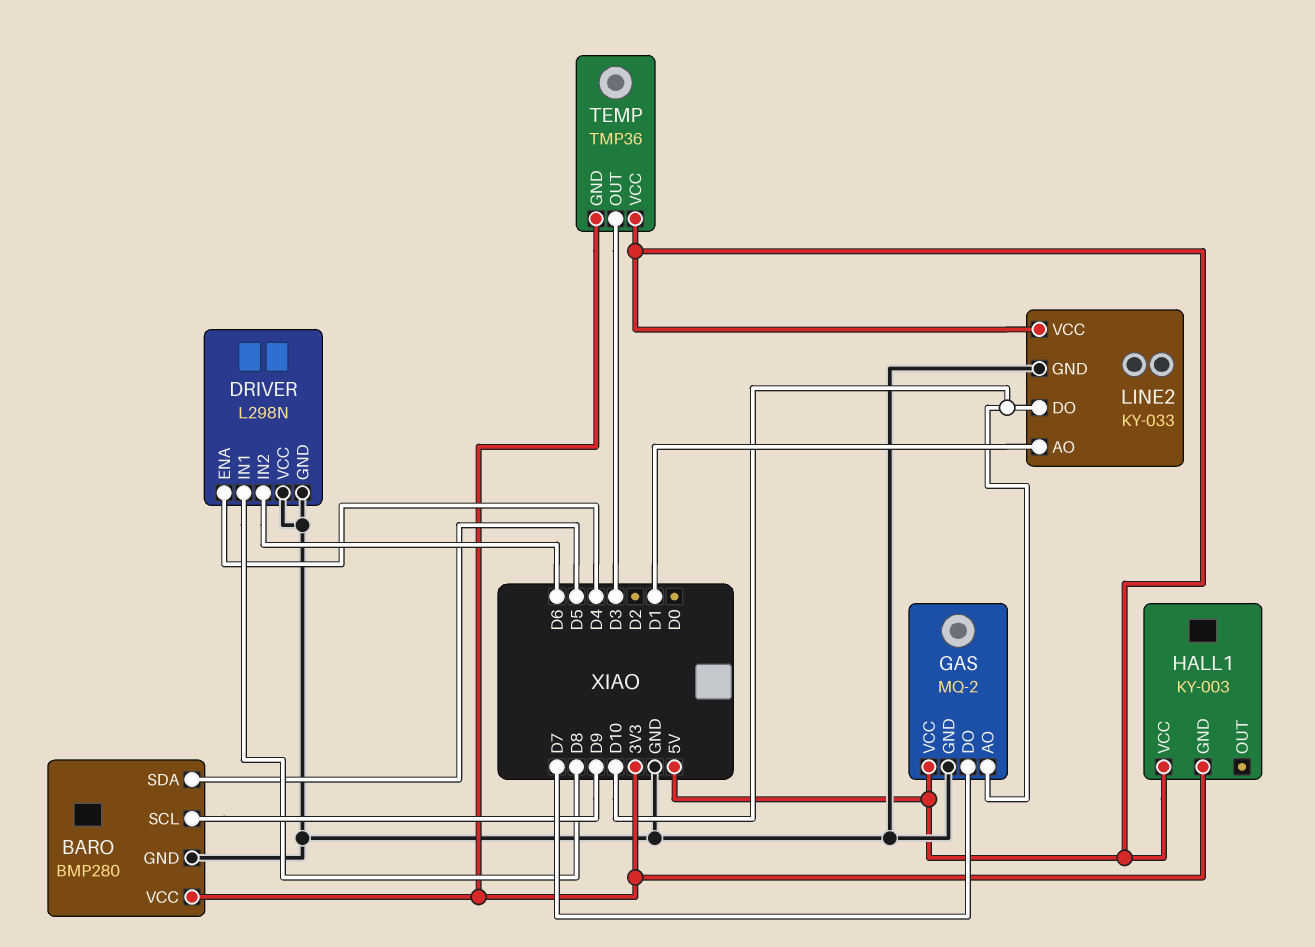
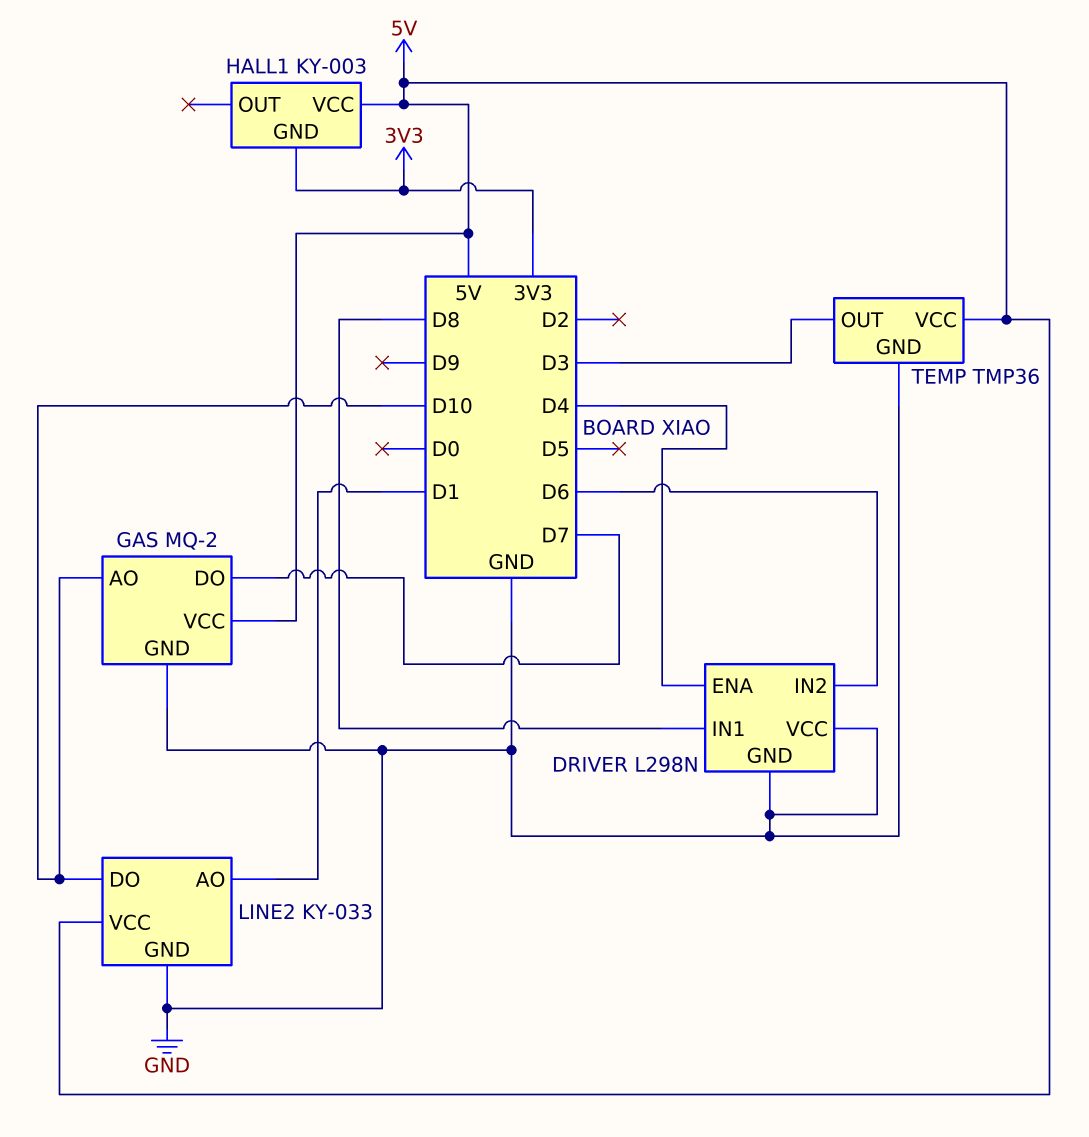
BARO: BMP280 -> none
BARO pin GND: GND -> none
BARO pin SCL: D9 -> none
BARO pin SDA: D5 -> none
BARO pin VCC: 3V3 -> none
TEMP pin GND: 3V3 -> GND

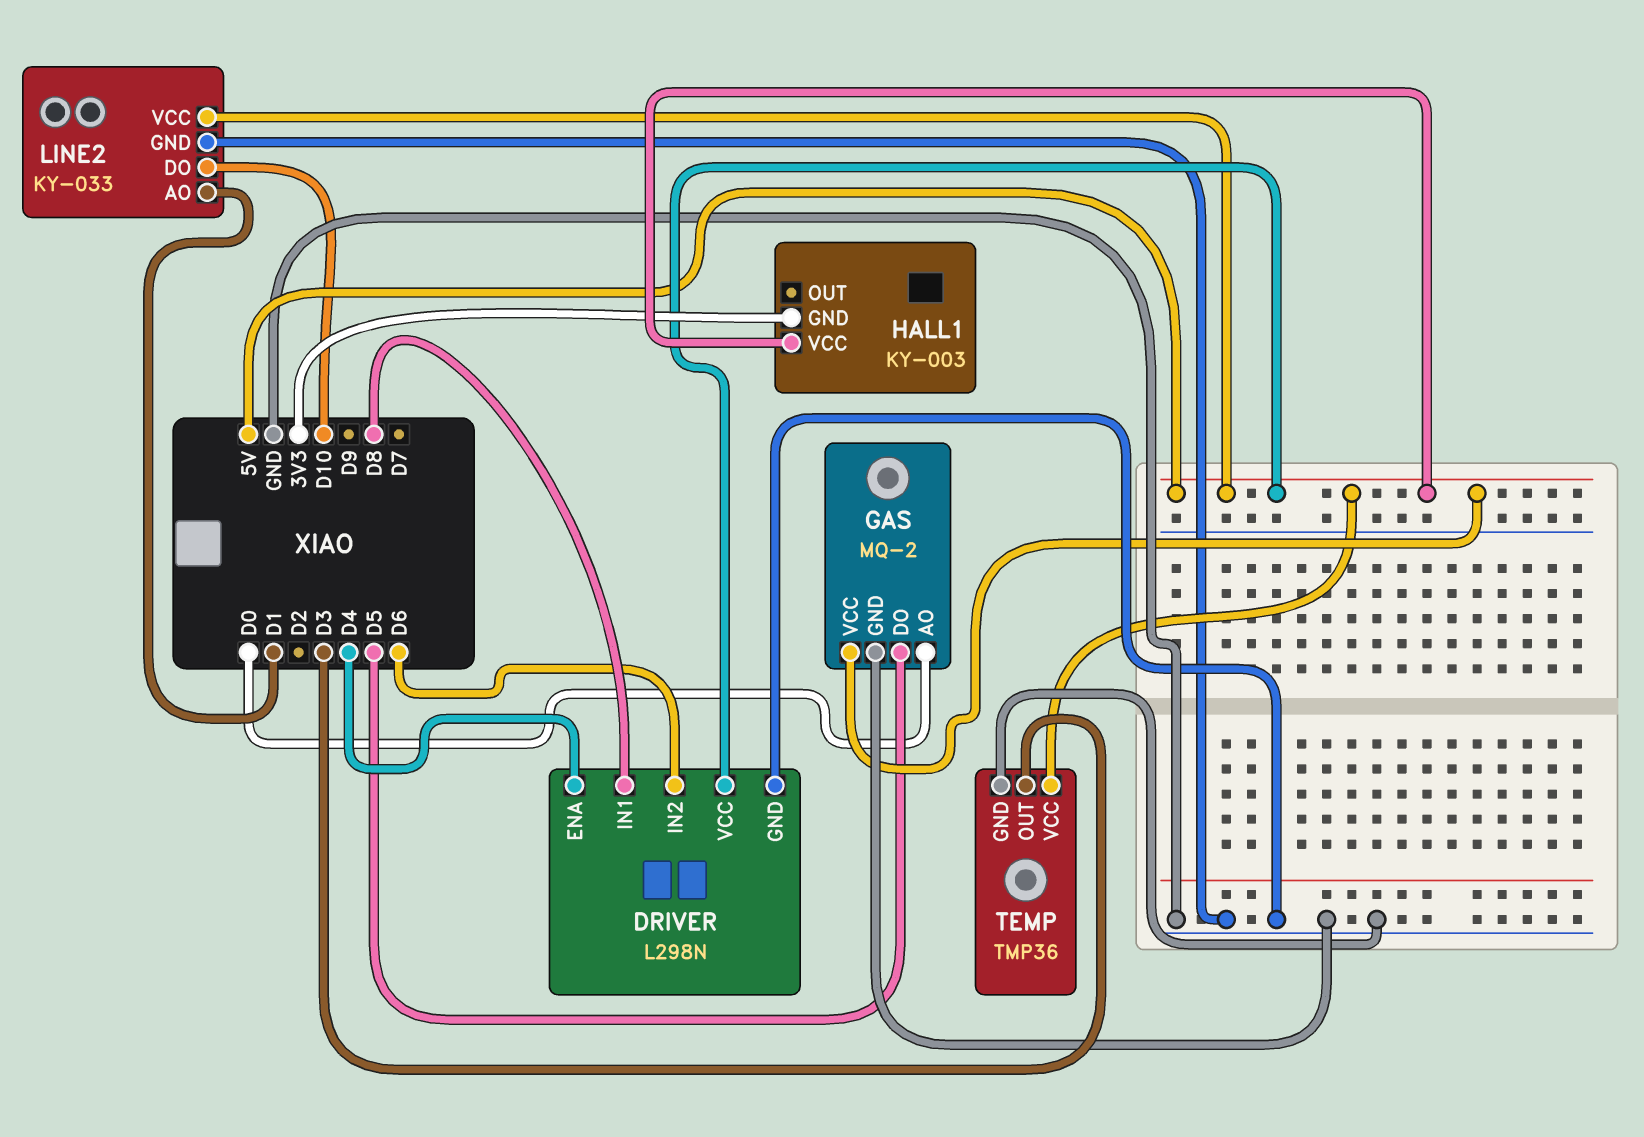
DRIVER pin VCC: GND -> 5V
GAS pin AO: D10 -> D0
GAS pin DO: D7 -> D5

